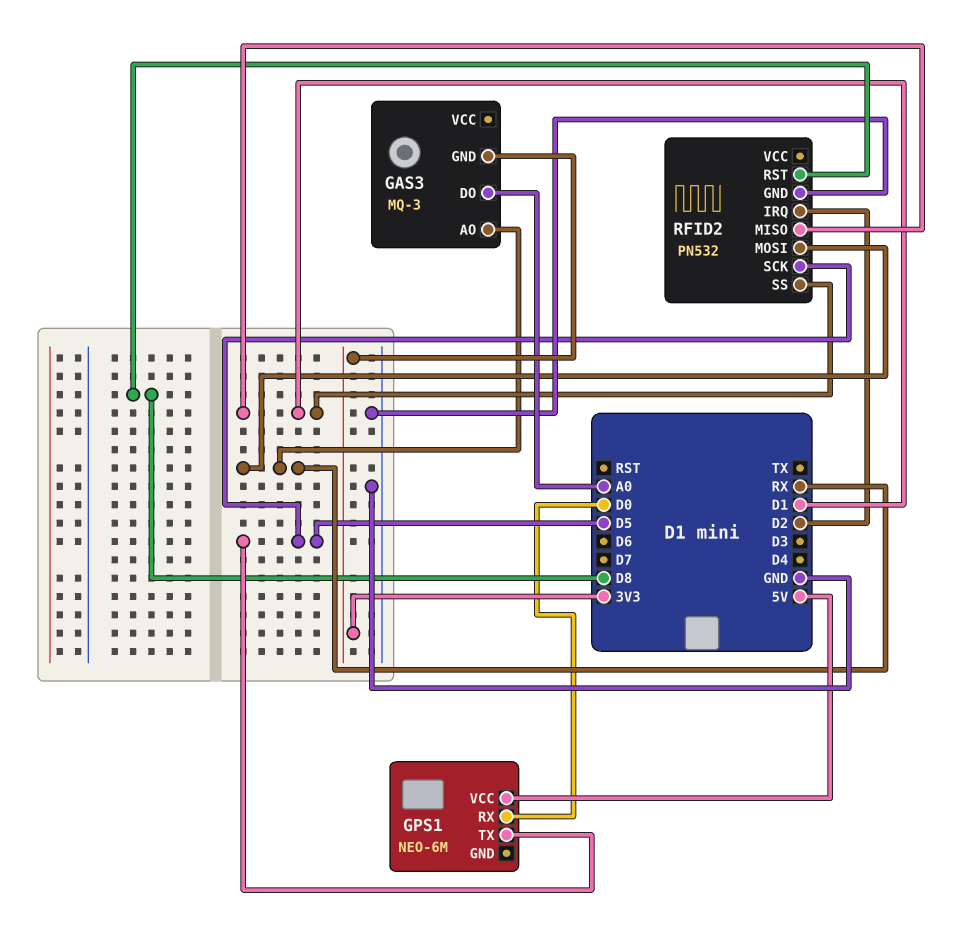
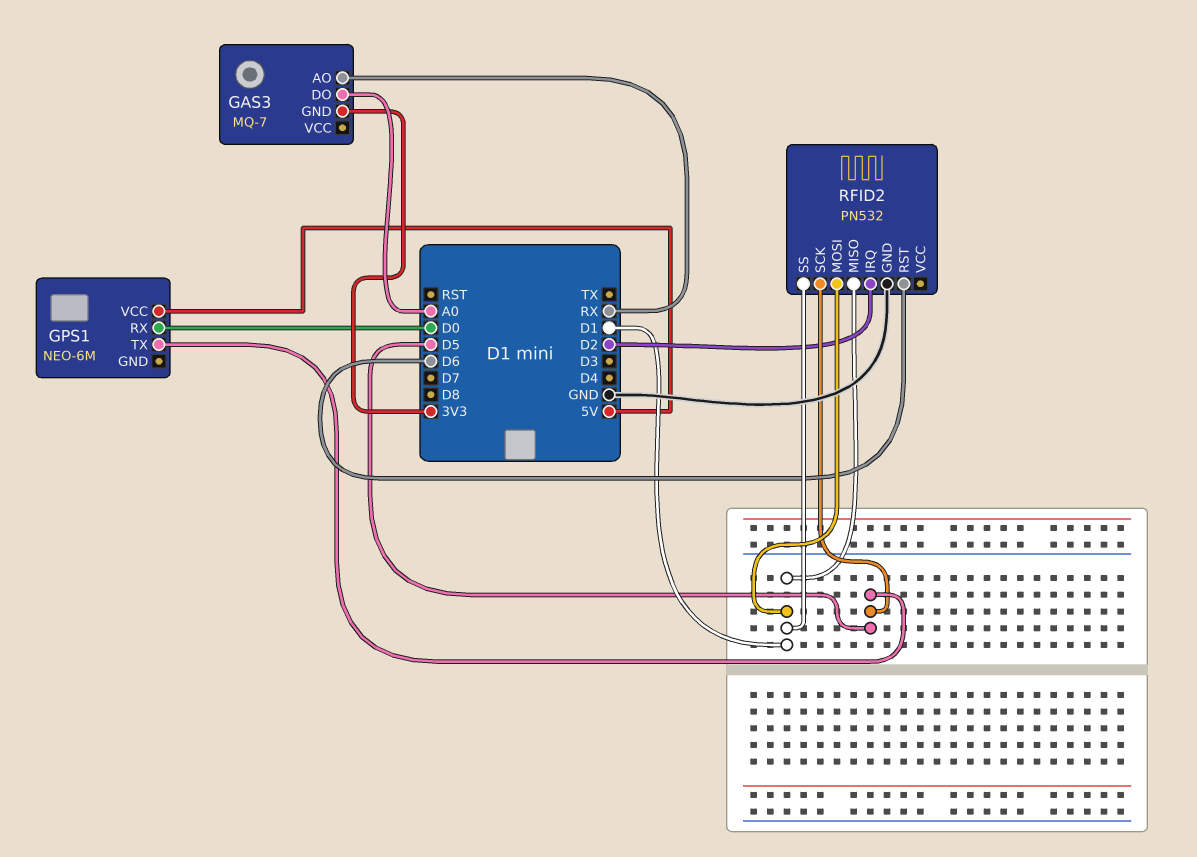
GAS3: MQ-3 -> MQ-7
RFID2 pin MOSI: RX -> D1
RFID2 pin RST: D8 -> D6

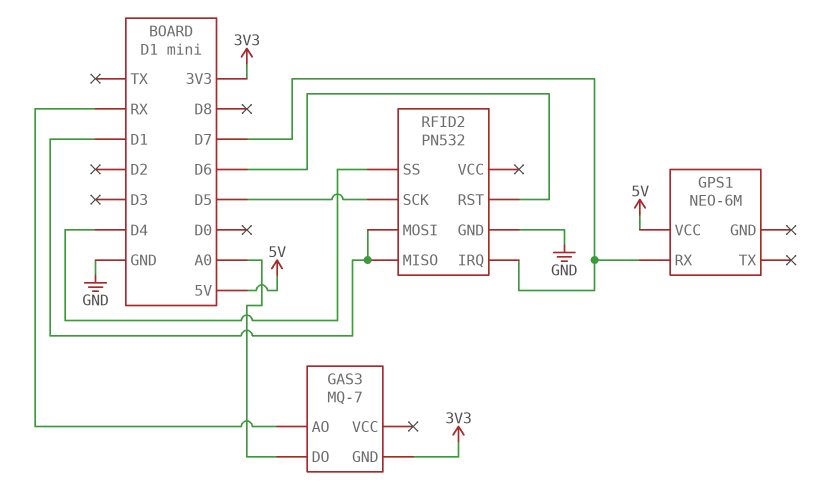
GPS1 pin RX: D0 -> D7
GPS1 pin TX: D5 -> none
RFID2 pin IRQ: D2 -> D7
RFID2 pin SS: D1 -> D4

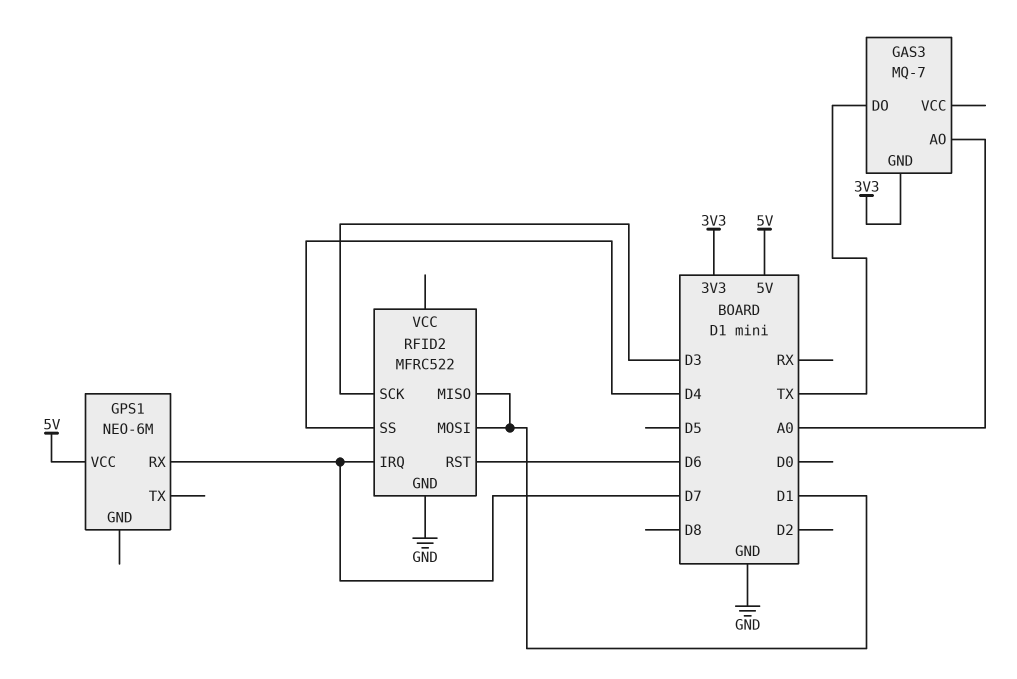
GAS3 pin AO: RX -> A0
GAS3 pin DO: A0 -> TX
RFID2: PN532 -> MFRC522
RFID2 pin SCK: D5 -> D3

